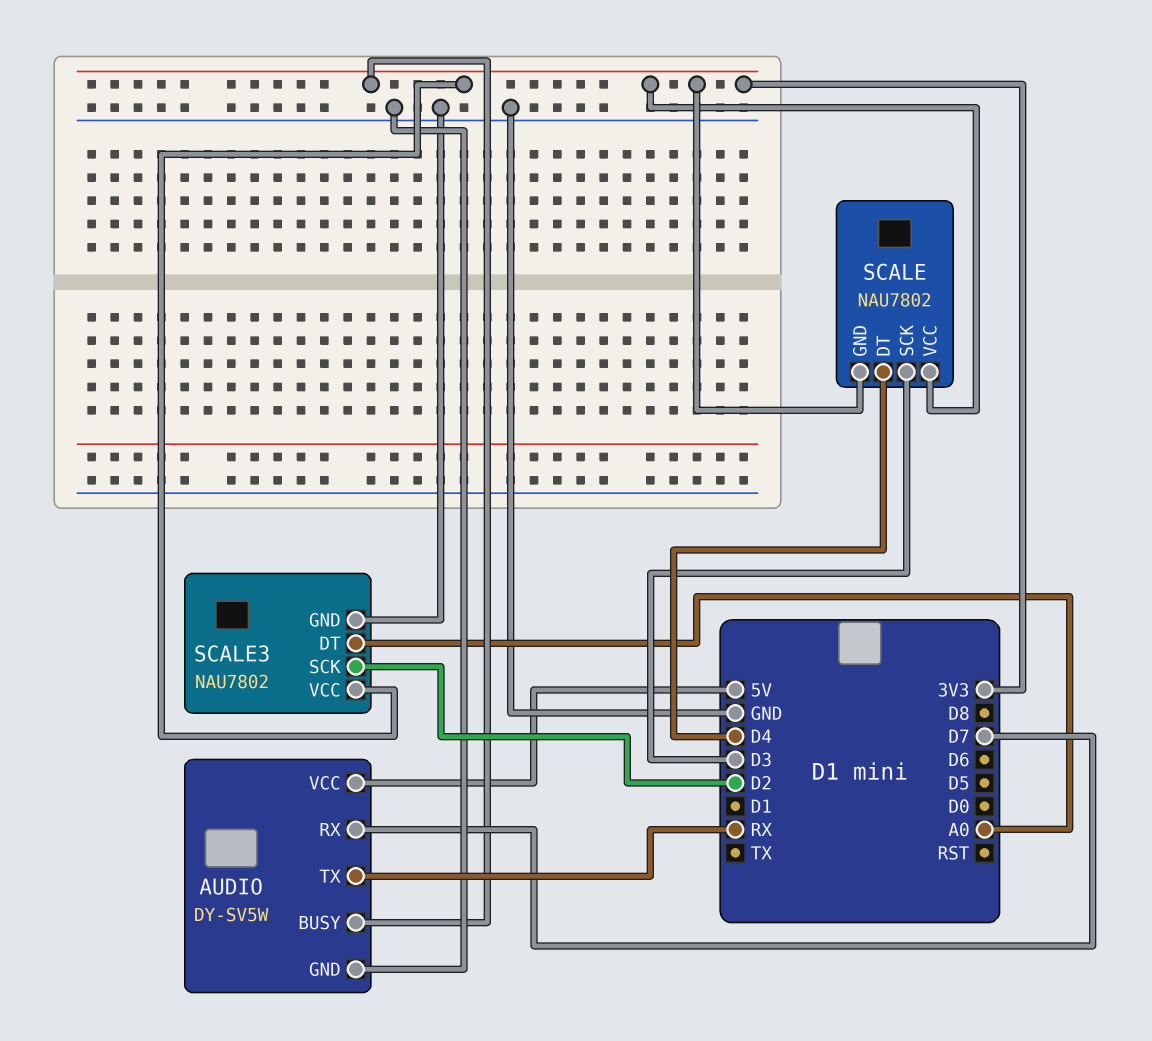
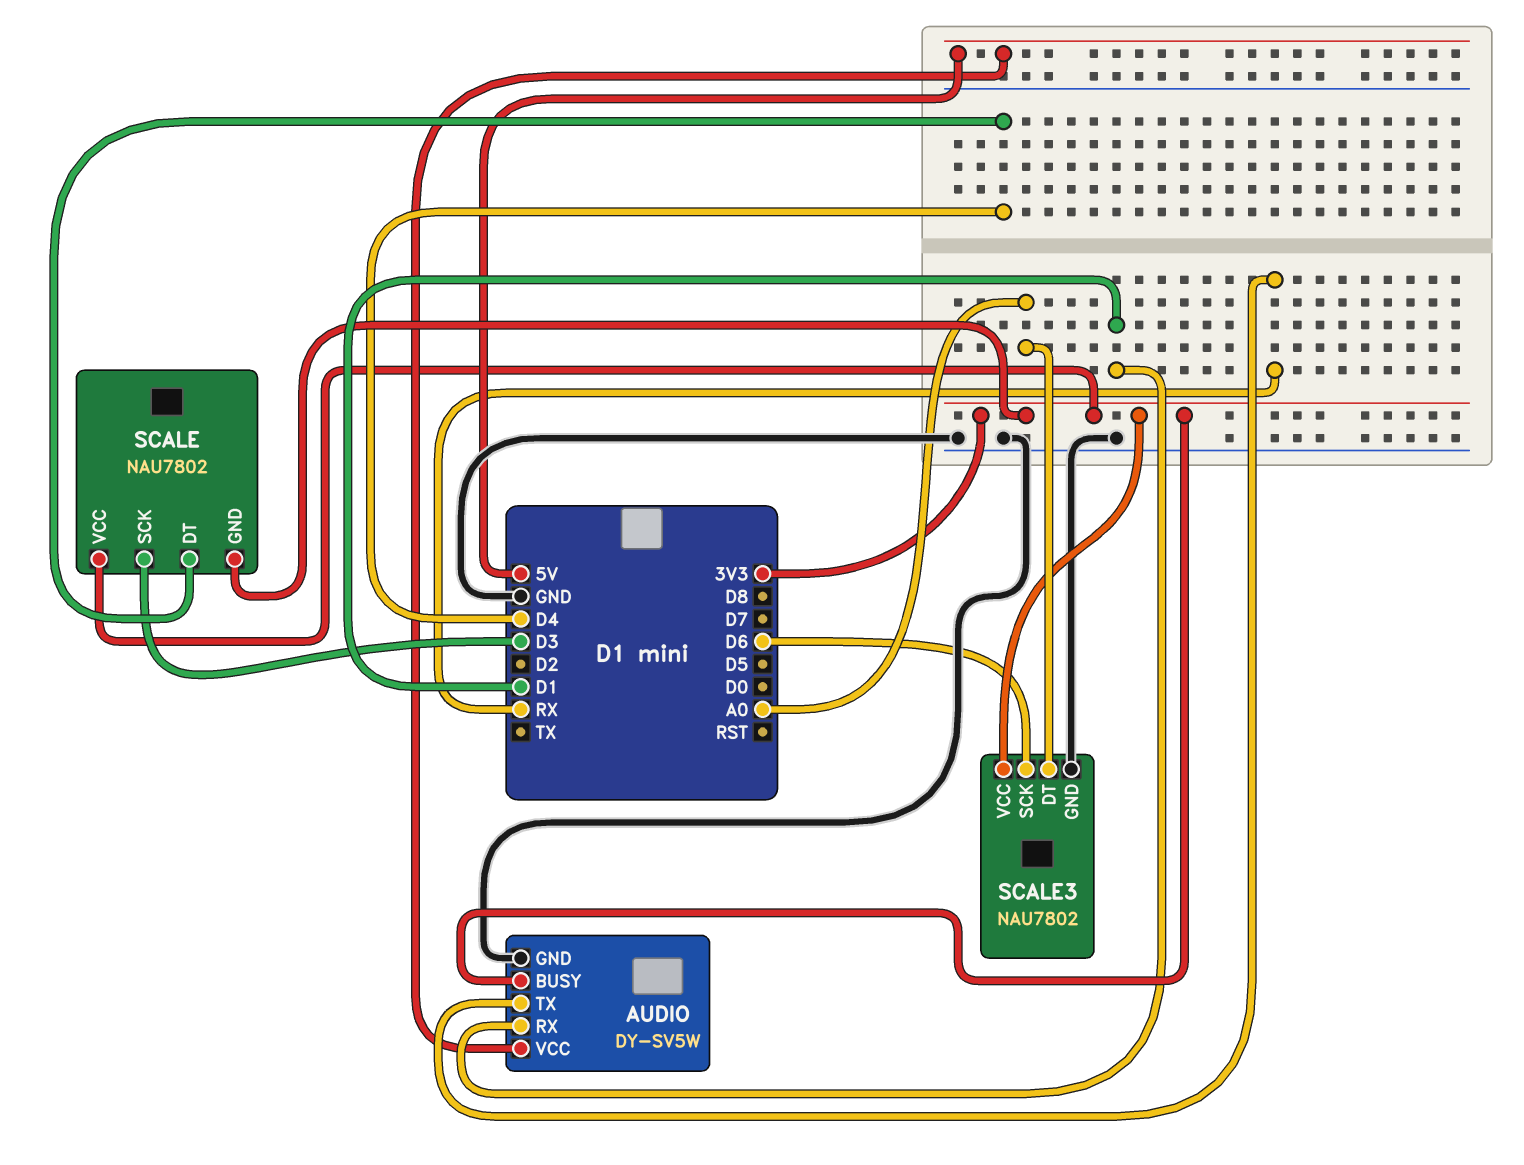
AUDIO pin RX: D7 -> D1
SCALE3 pin SCK: D2 -> D6

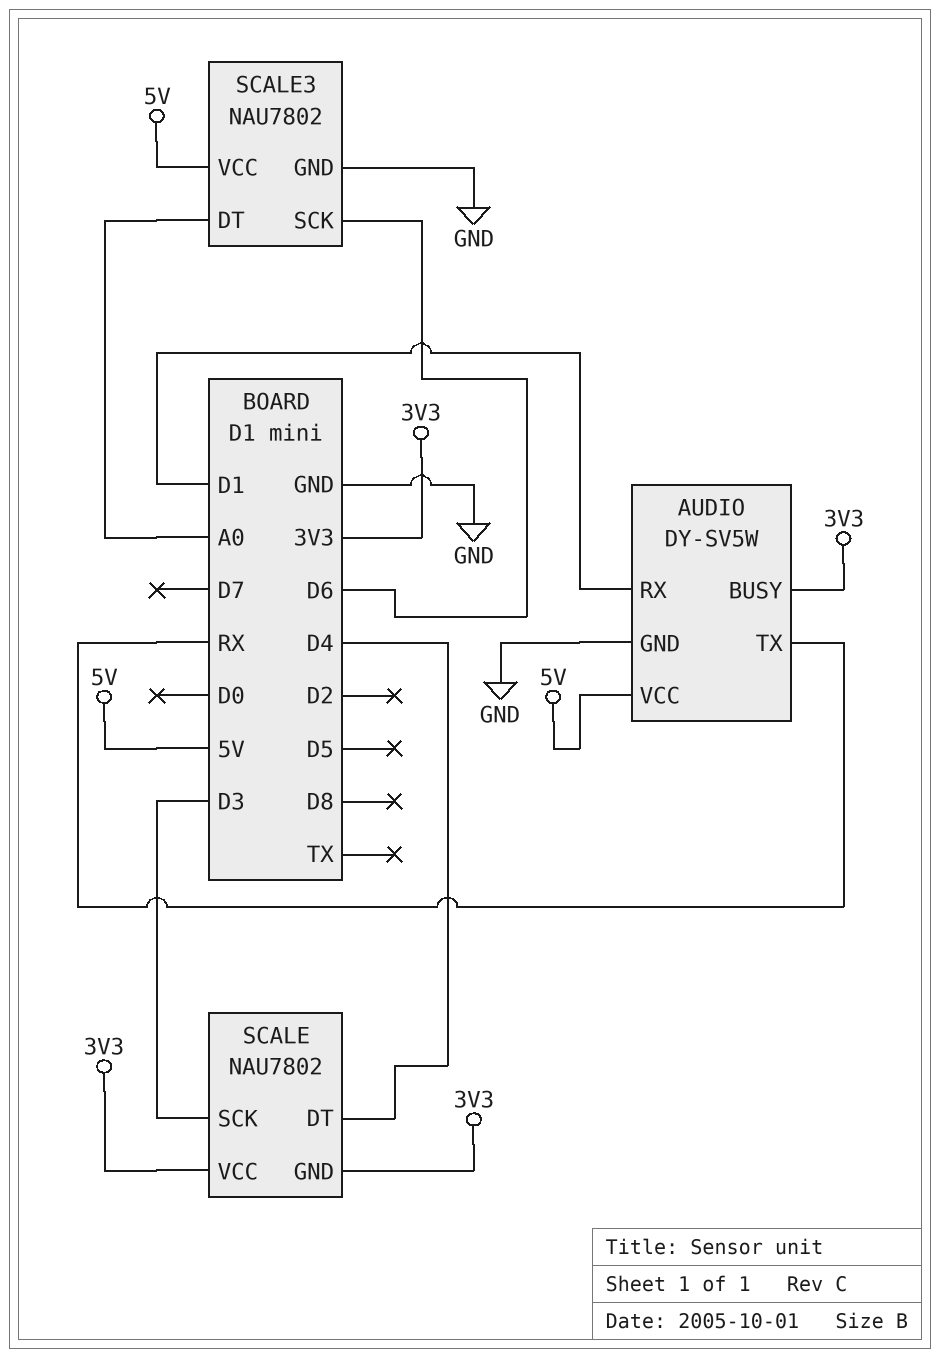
SCALE3 pin VCC: 3V3 -> 5V

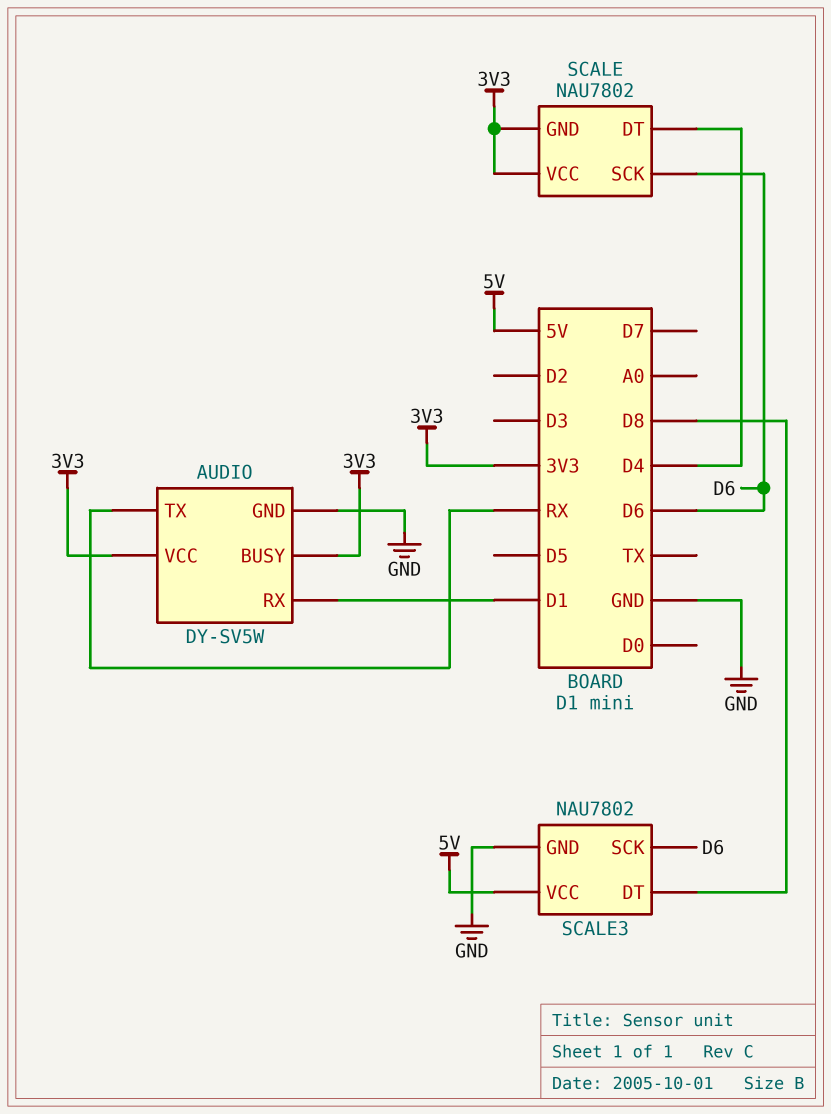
AUDIO pin VCC: 5V -> 3V3
SCALE pin SCK: D3 -> D6
SCALE3 pin DT: A0 -> D8

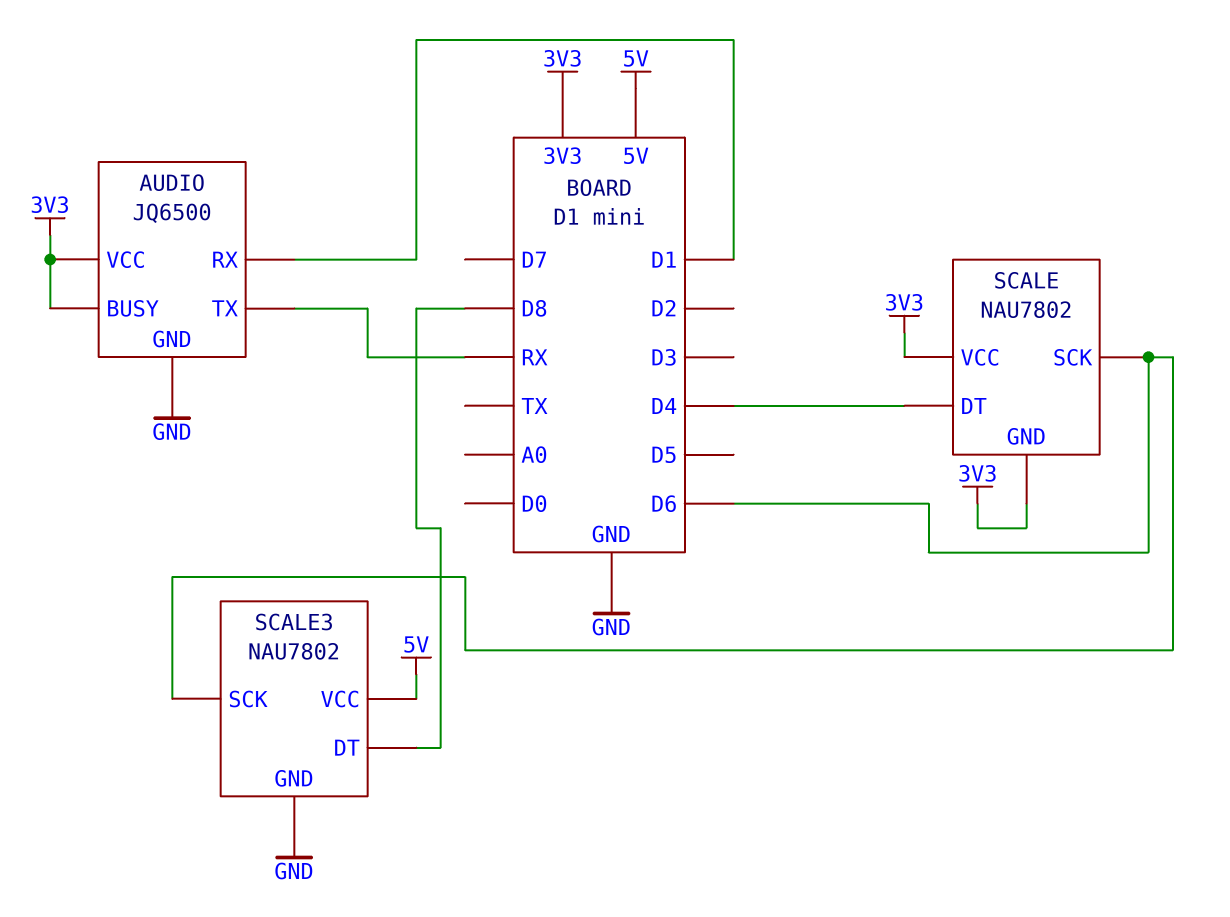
AUDIO: DY-SV5W -> JQ6500

